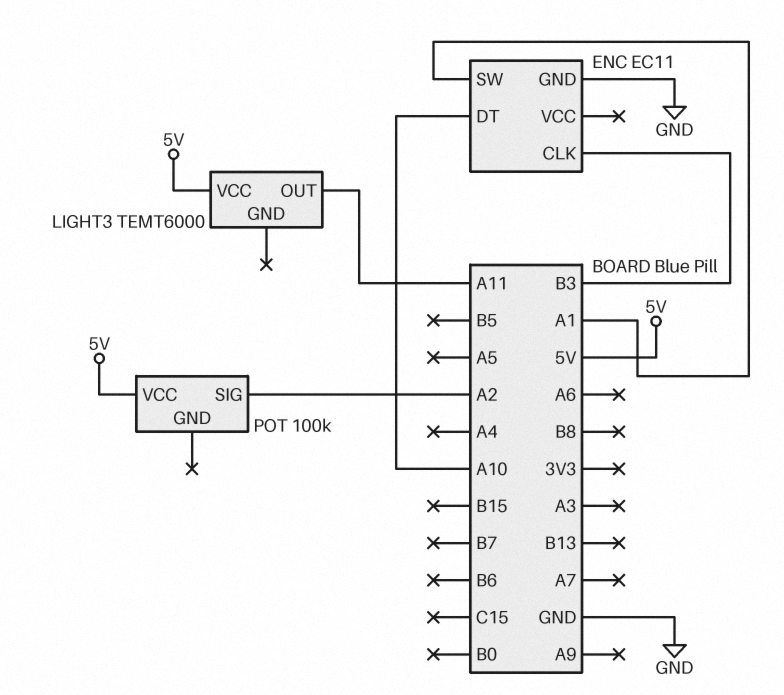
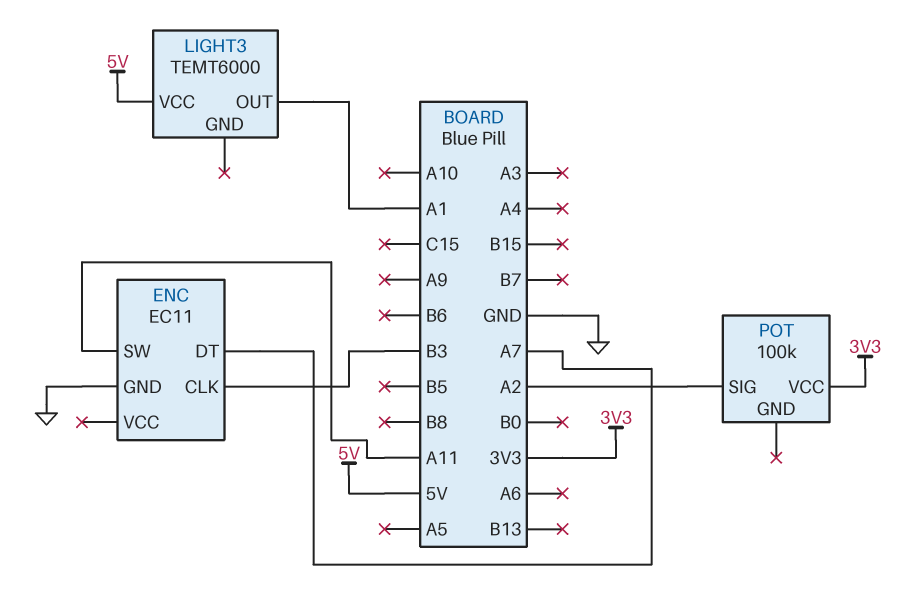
ENC pin DT: A10 -> A7
ENC pin SW: A1 -> A11
LIGHT3 pin OUT: A11 -> A1
POT pin VCC: 5V -> 3V3

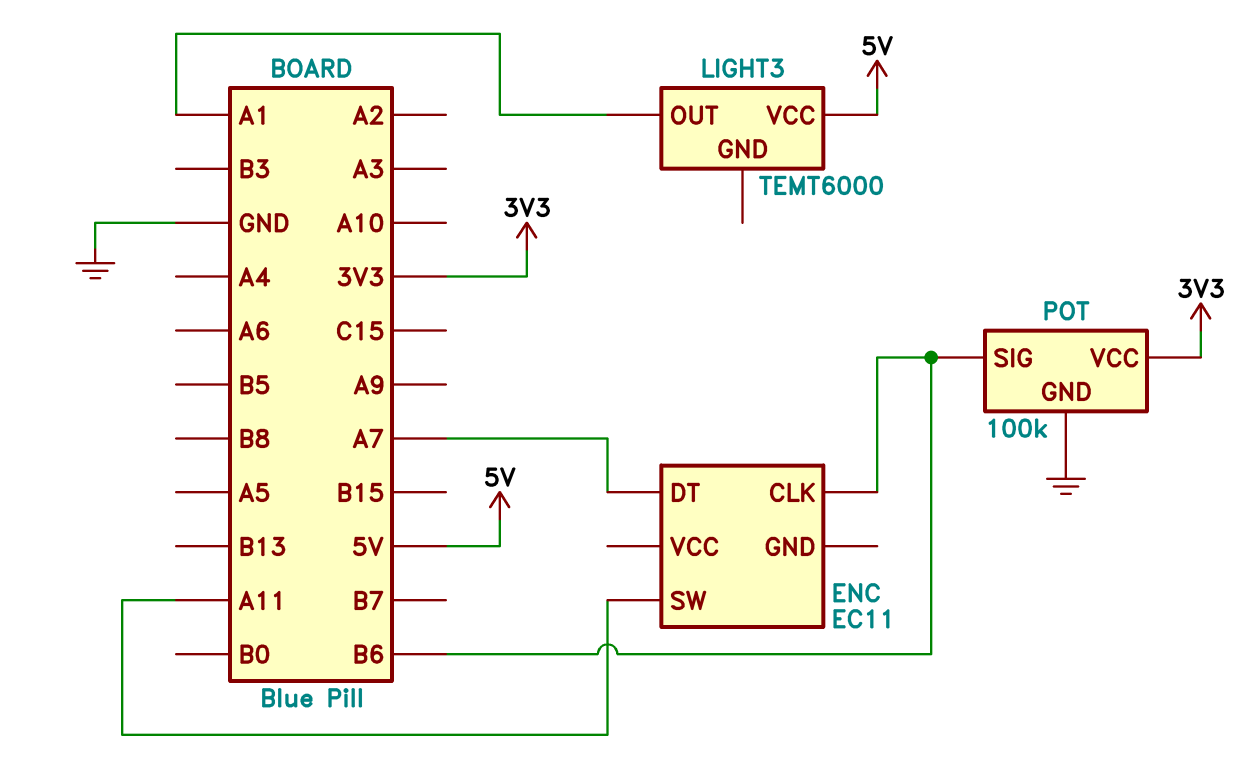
ENC pin CLK: B3 -> B6
ENC pin GND: GND -> none
POT pin GND: none -> GND
POT pin SIG: A2 -> B6

